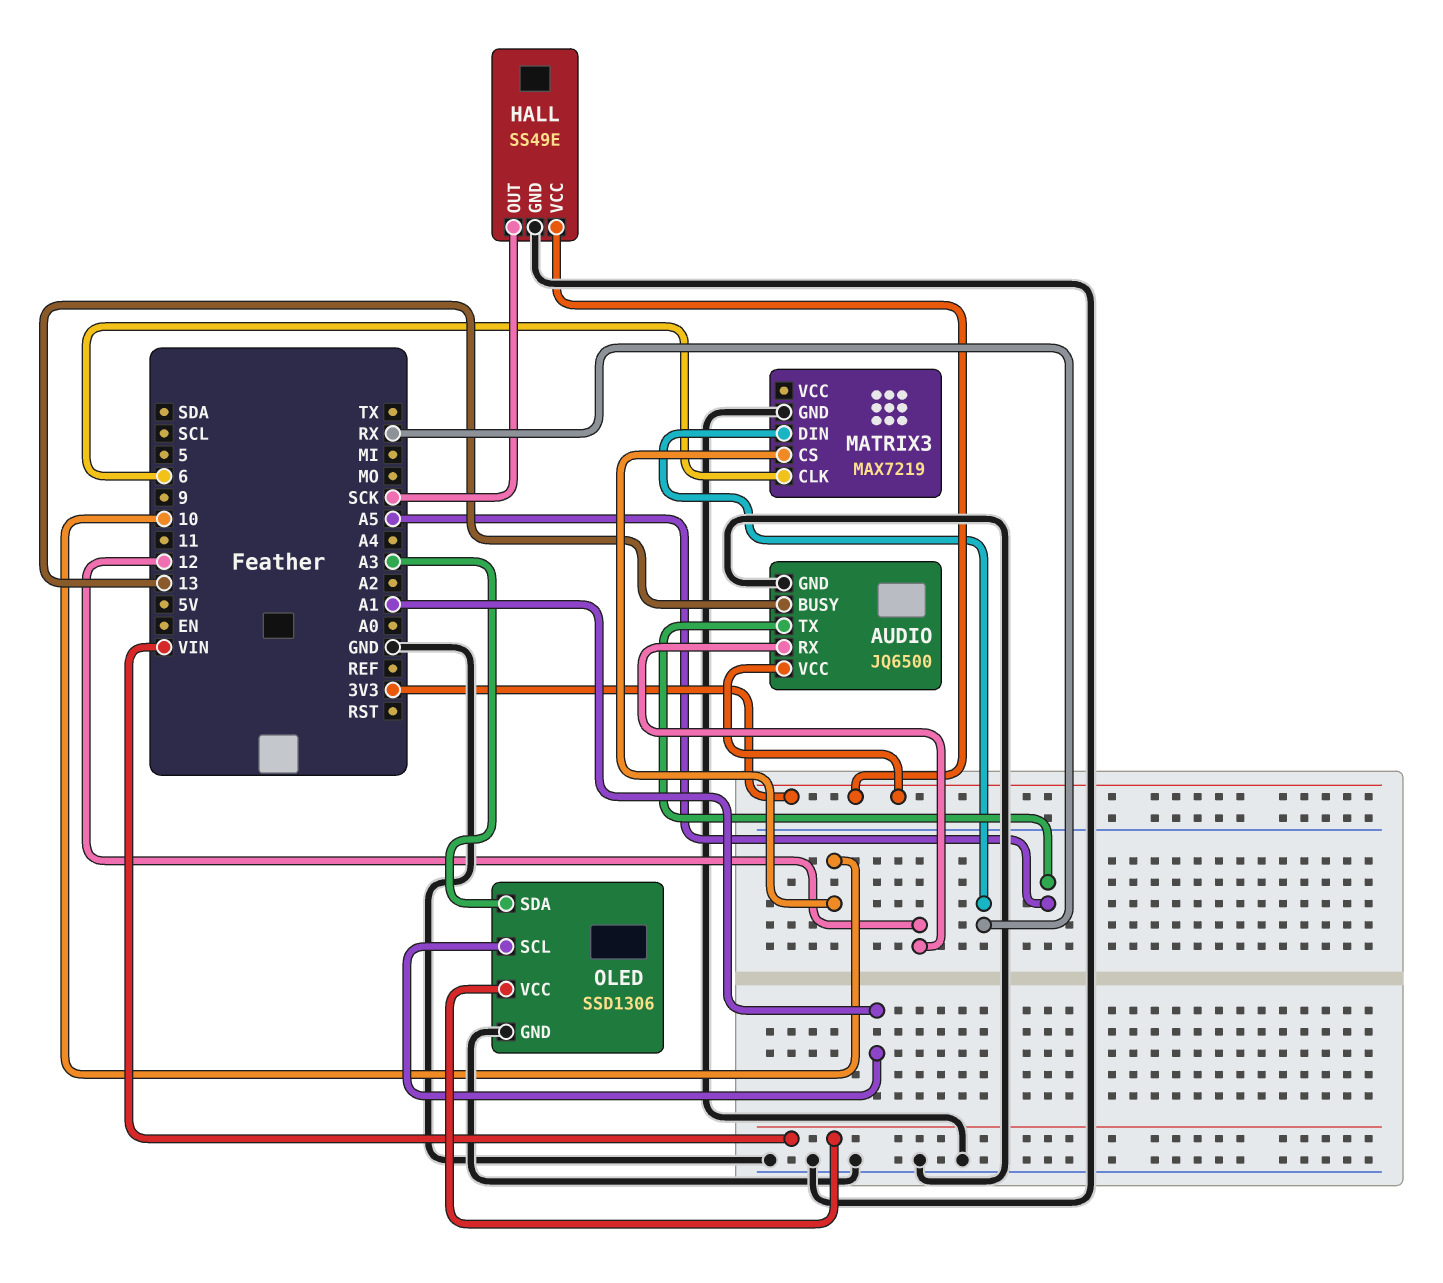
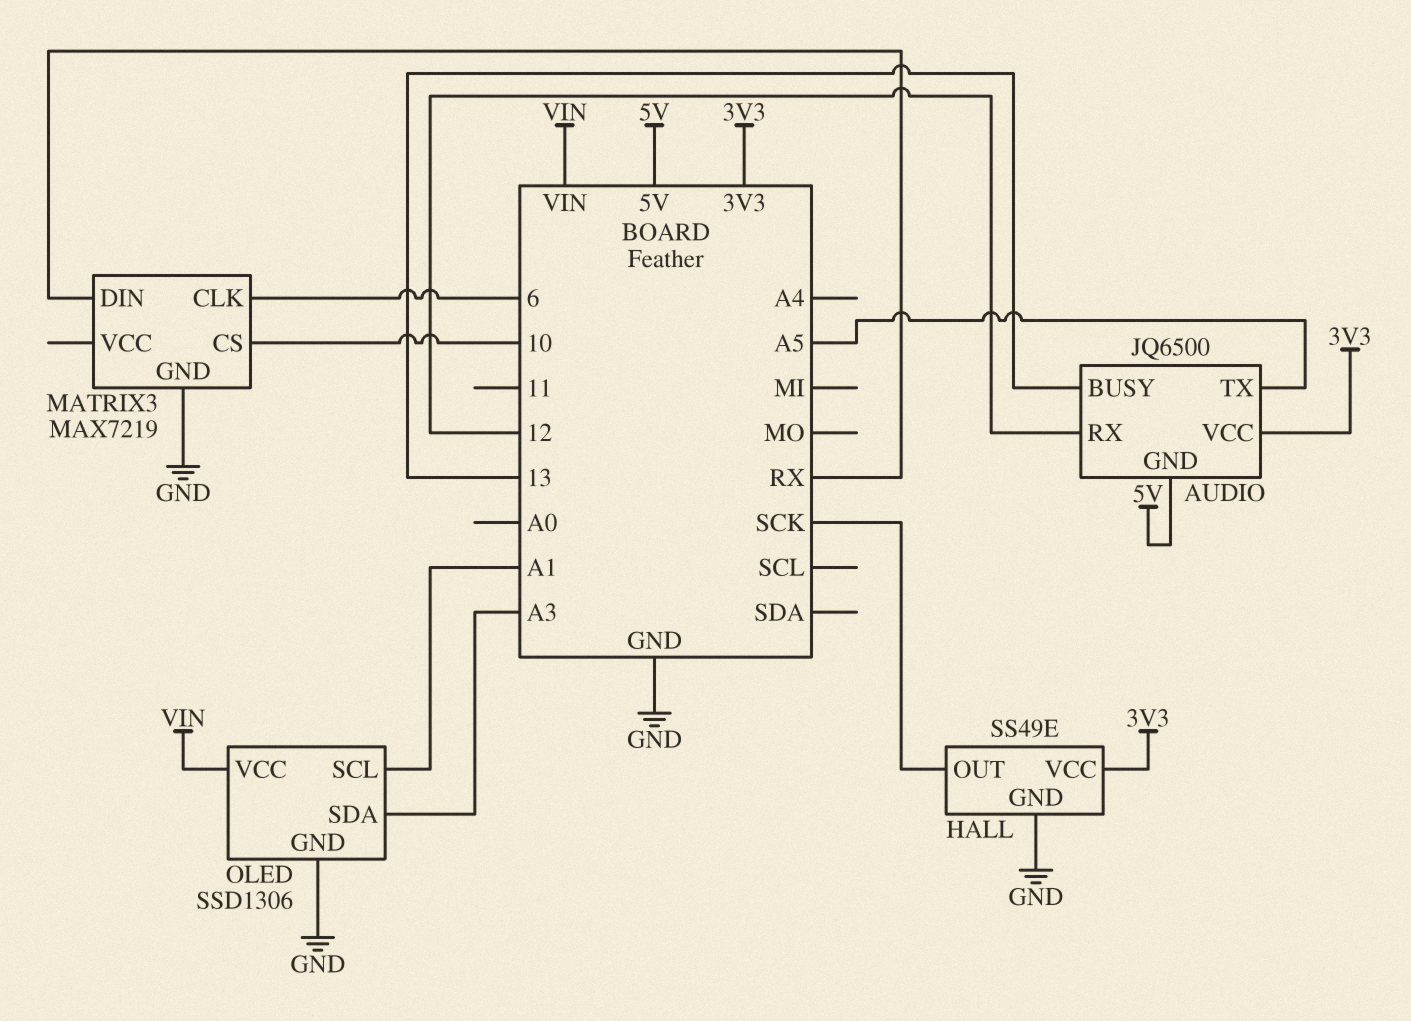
AUDIO pin GND: GND -> 5V

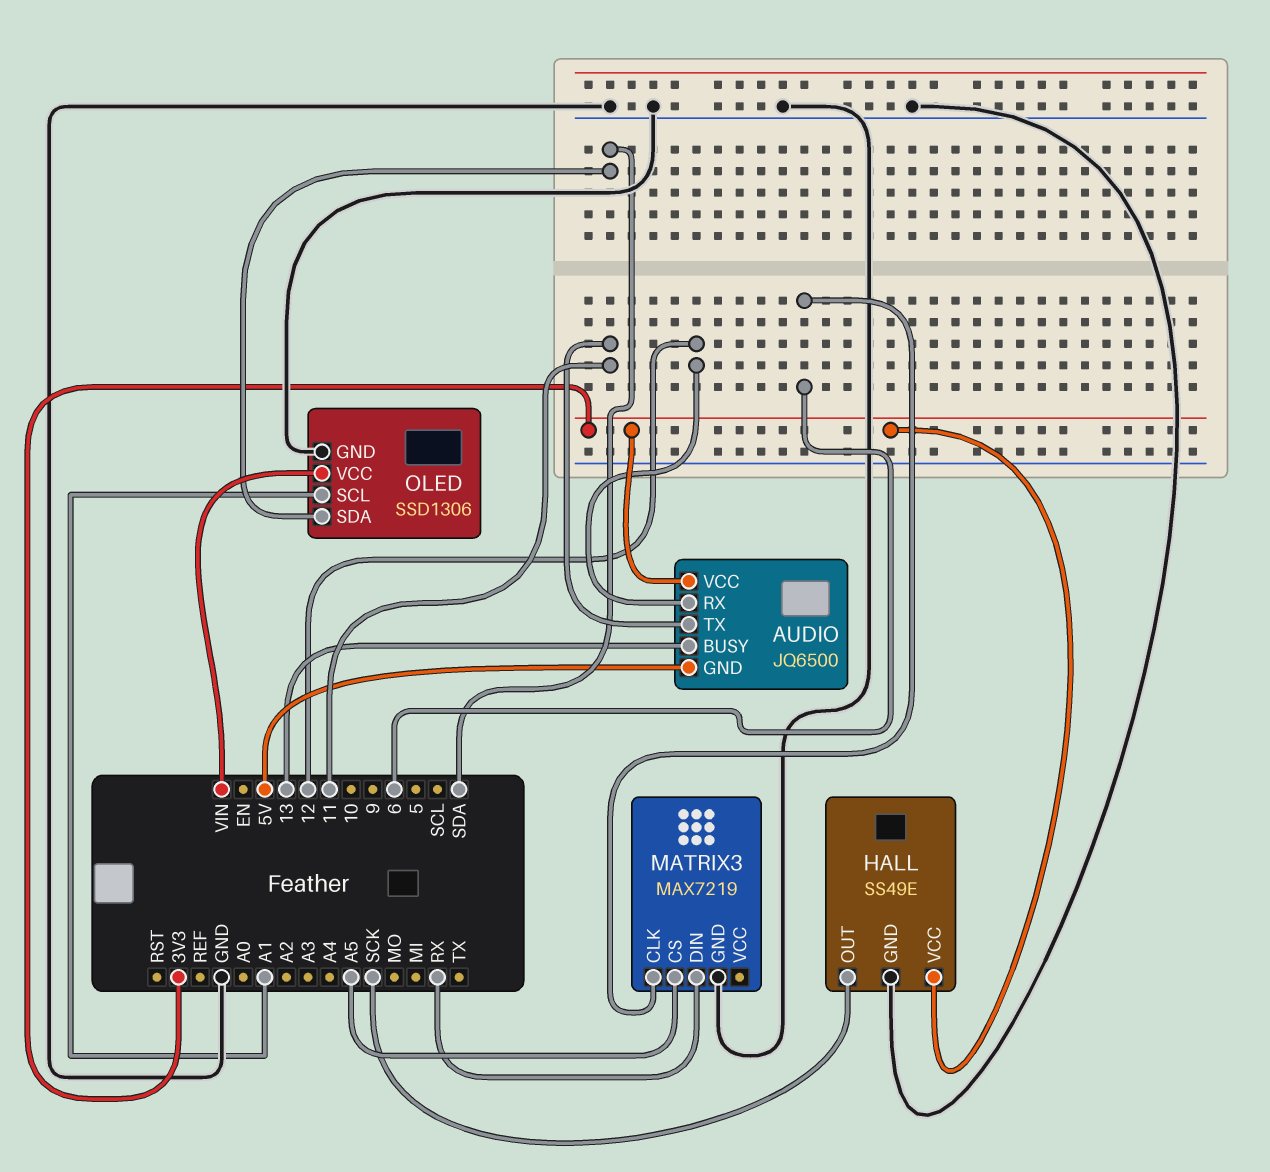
AUDIO pin TX: A5 -> 11
MATRIX3 pin CS: 10 -> A5
OLED pin SDA: A3 -> SDA

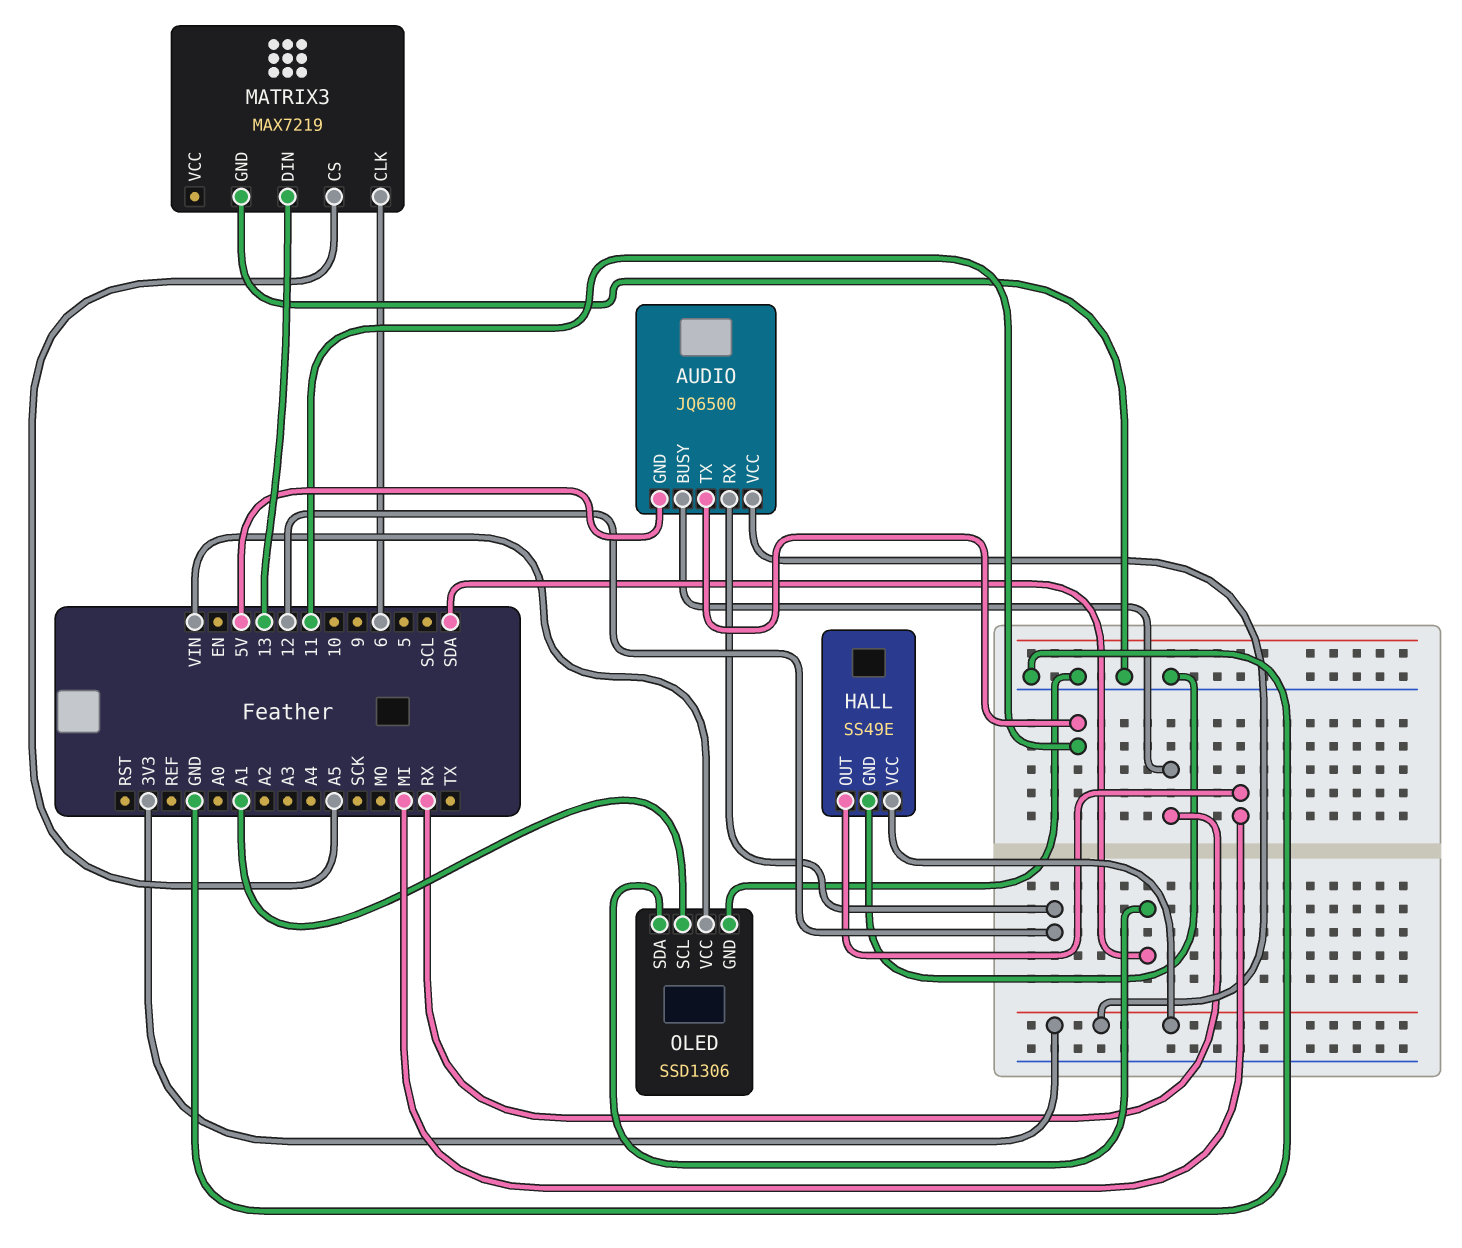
AUDIO pin BUSY: 13 -> RX
HALL pin OUT: SCK -> MI
MATRIX3 pin DIN: RX -> 13

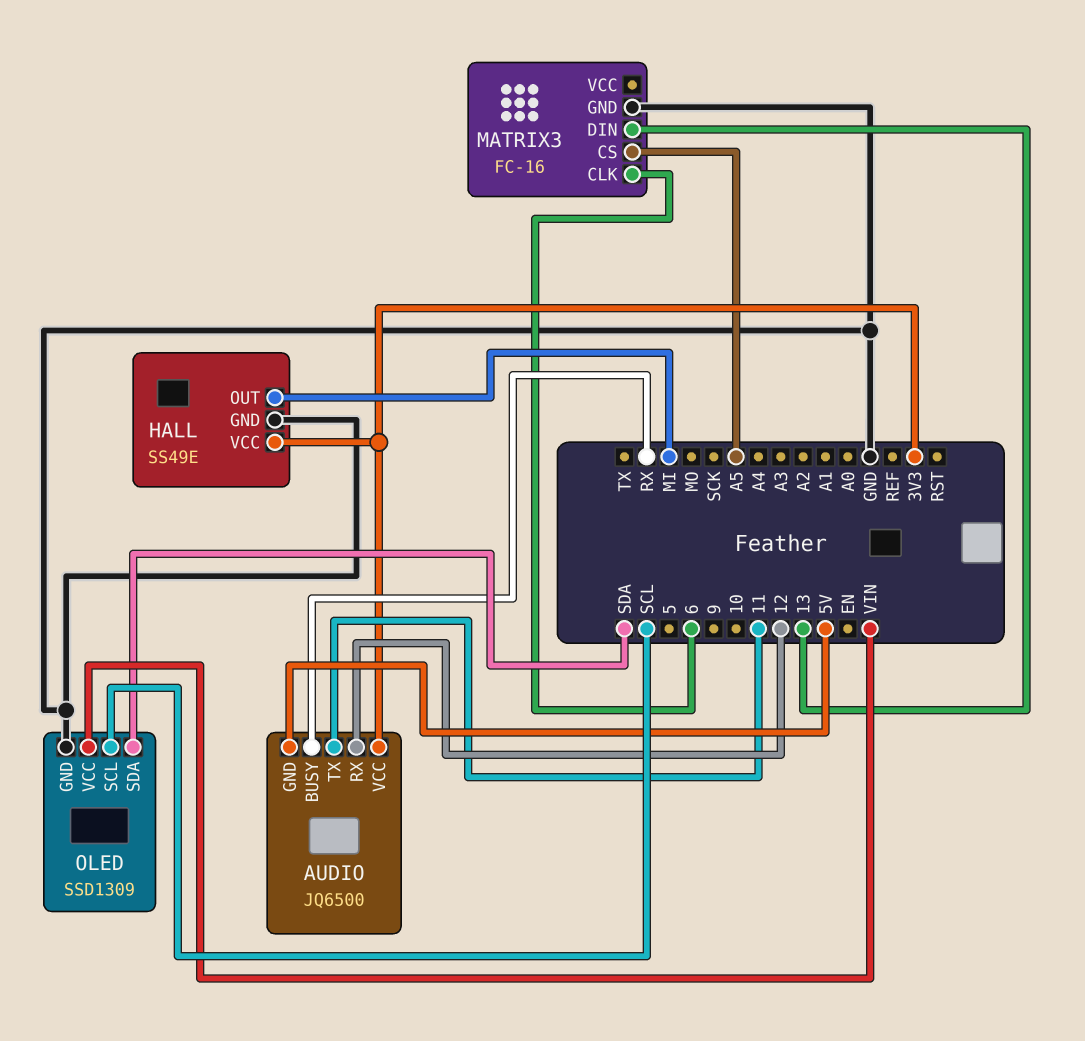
MATRIX3: MAX7219 -> FC-16
OLED: SSD1306 -> SSD1309
OLED pin SCL: A1 -> SCL

